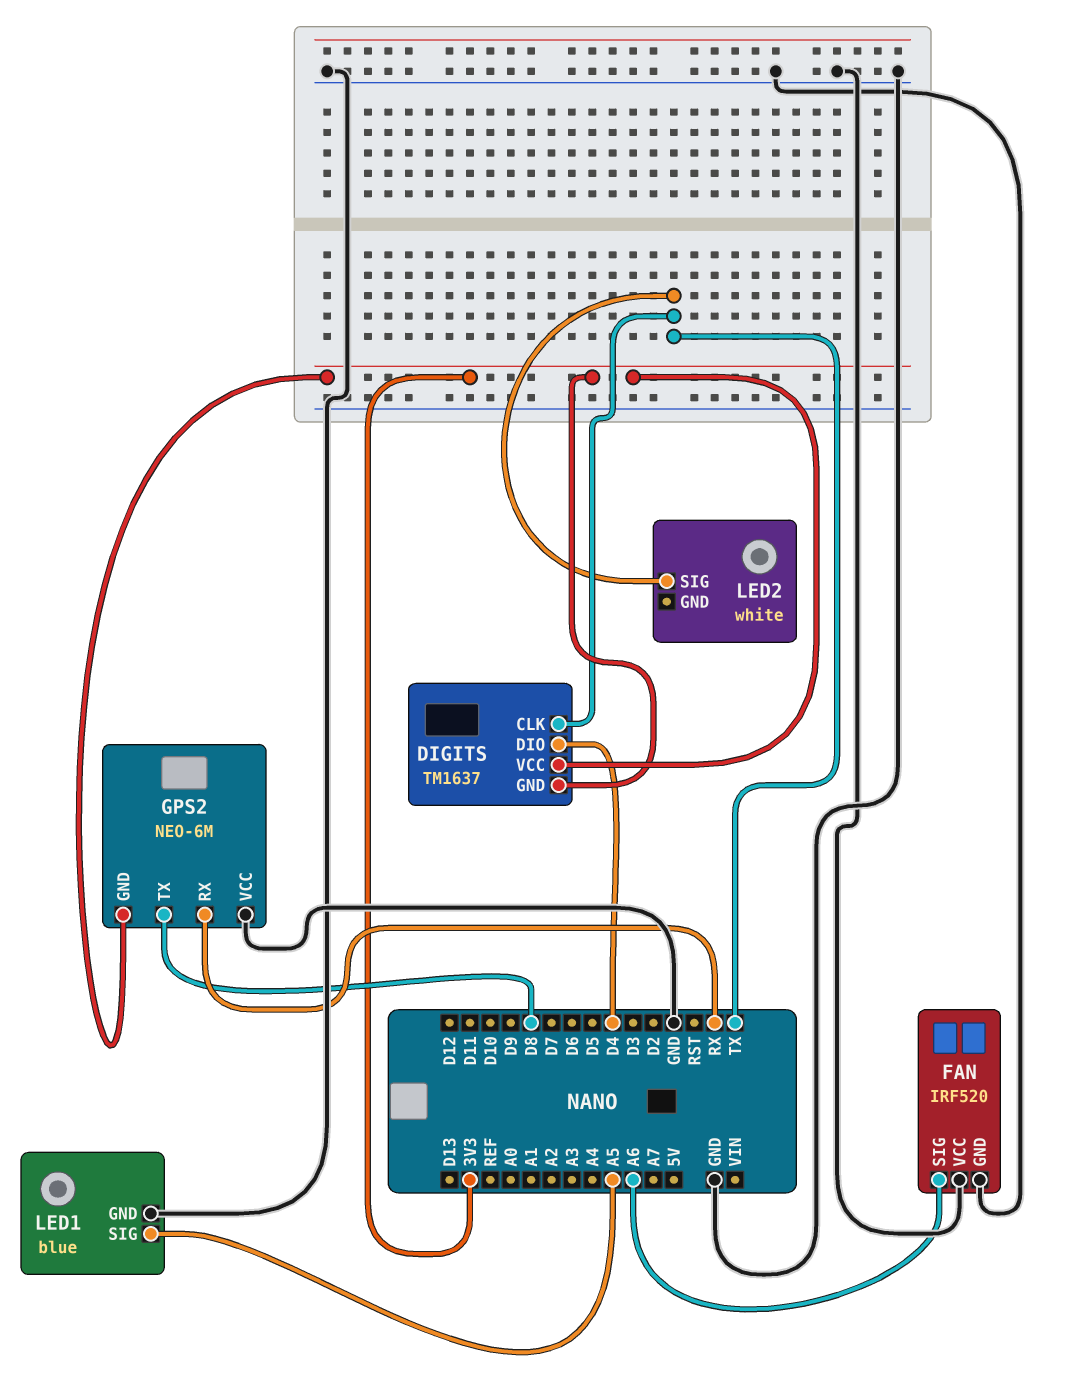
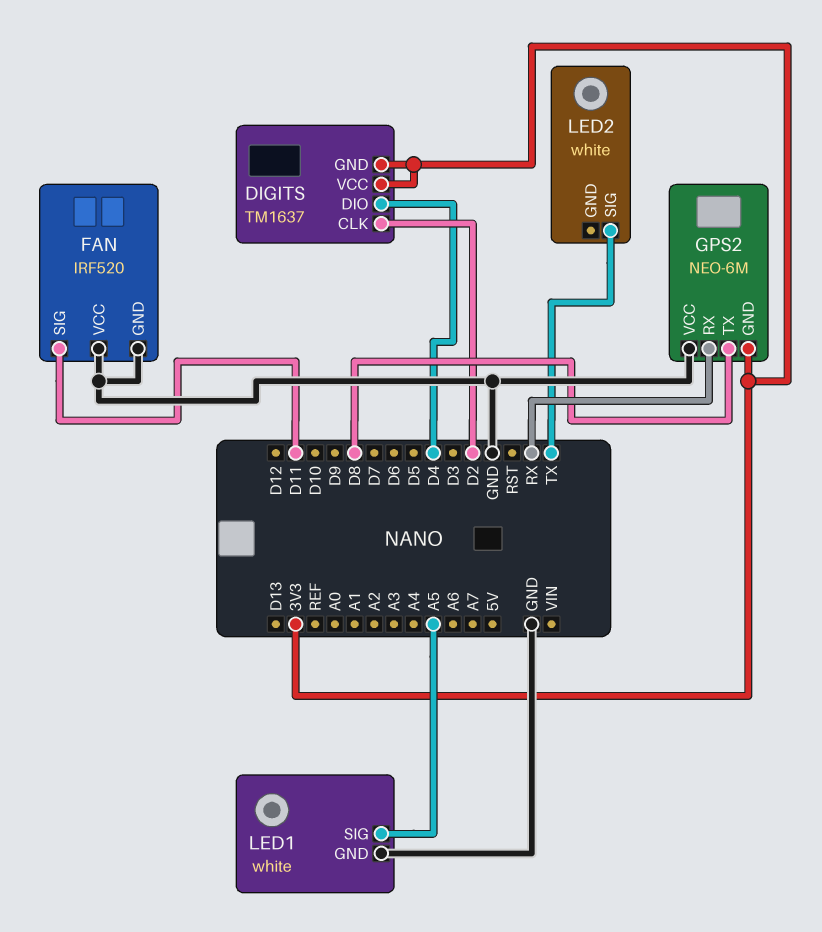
DIGITS pin CLK: TX -> D2
FAN pin SIG: A6 -> D11
LED1: blue -> white

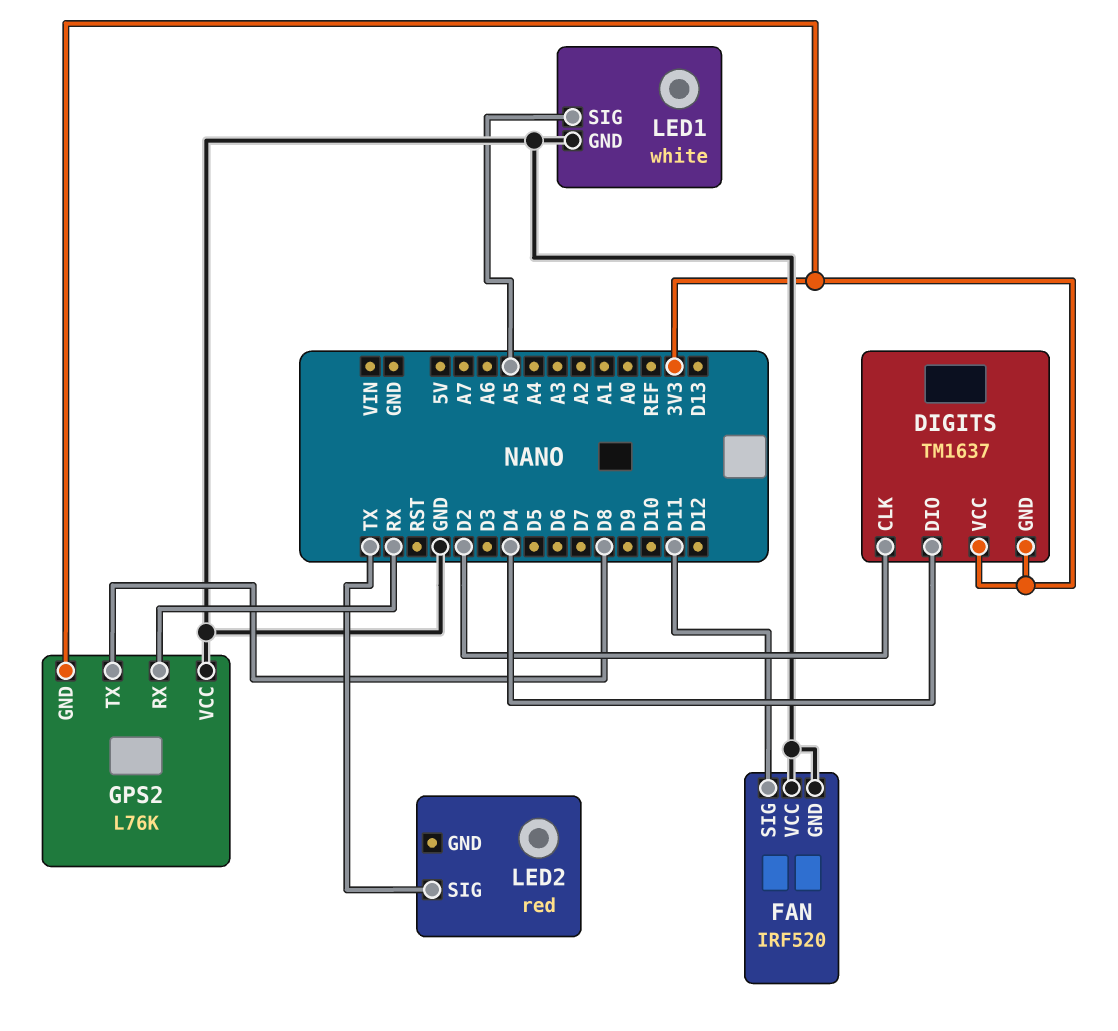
GPS2: NEO-6M -> L76K
LED2: white -> red

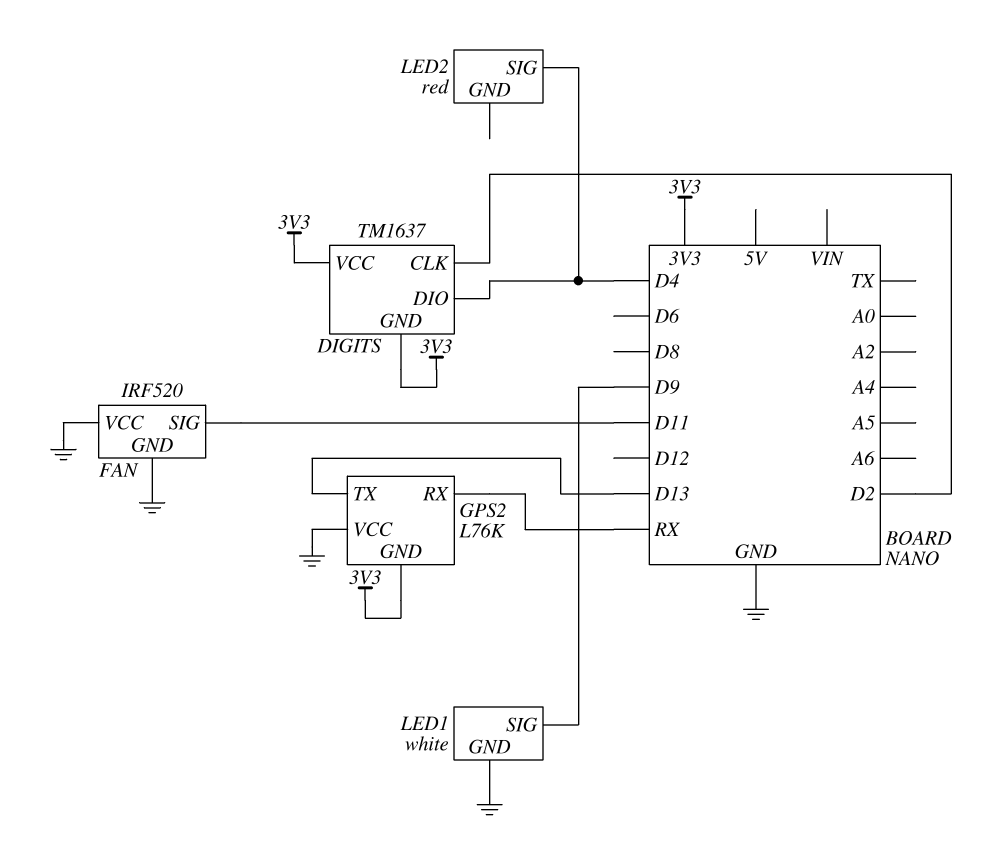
GPS2 pin TX: D8 -> D13
LED1 pin SIG: A5 -> D9
LED2 pin SIG: TX -> D4

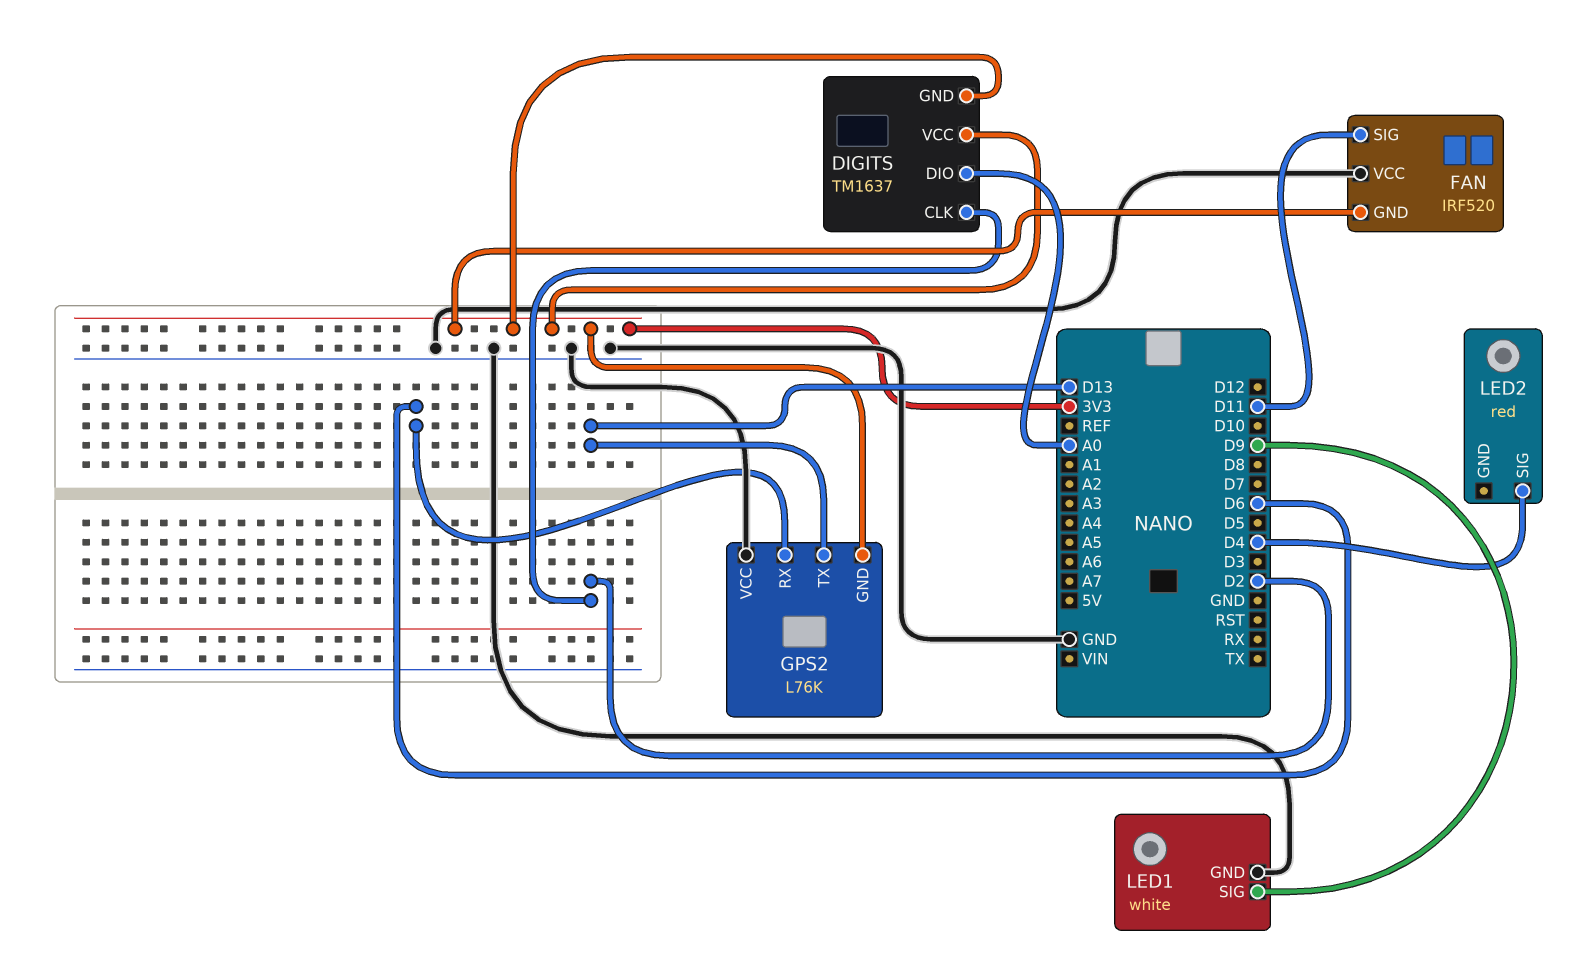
DIGITS pin DIO: D4 -> A0
FAN pin GND: GND -> 3V3
GPS2 pin RX: RX -> D6

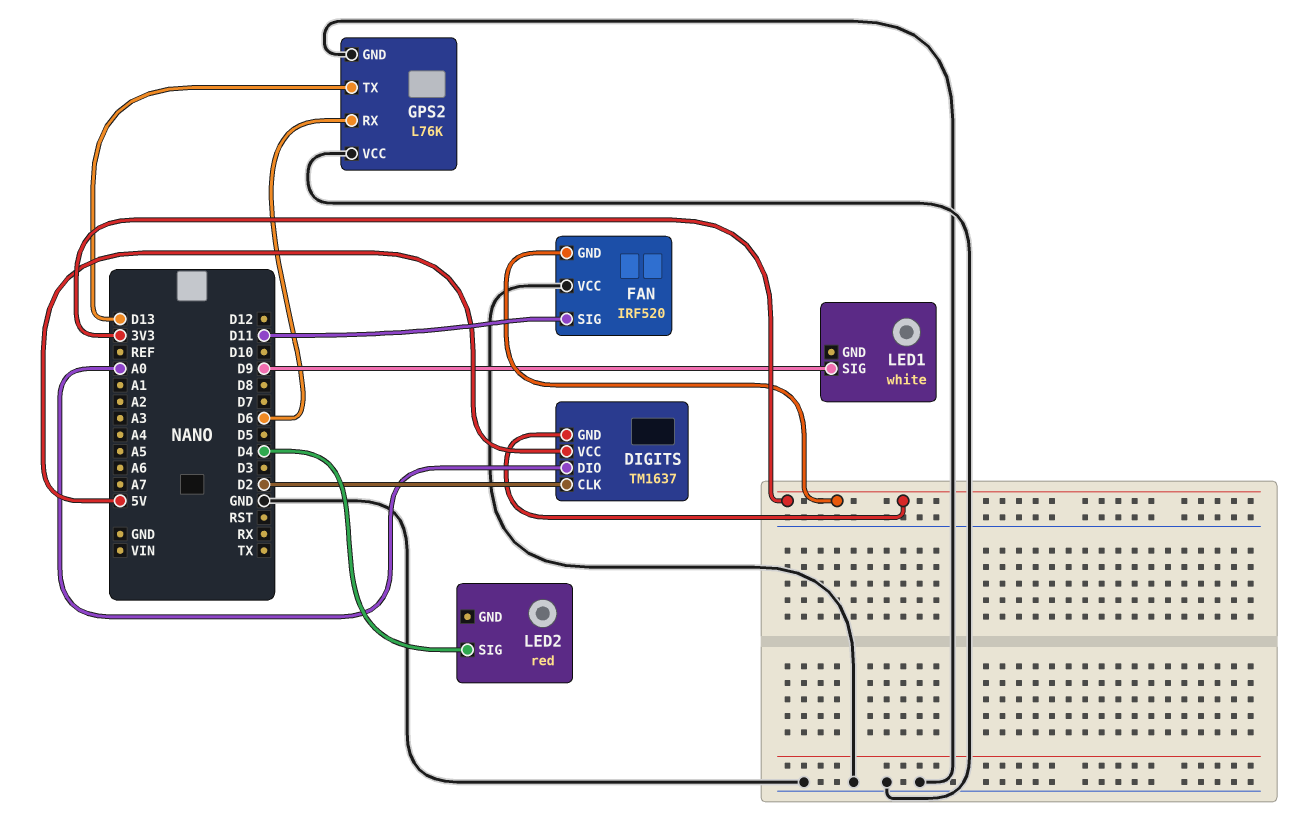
DIGITS pin VCC: 3V3 -> 5V
GPS2 pin GND: 3V3 -> GND
LED1 pin GND: GND -> none

